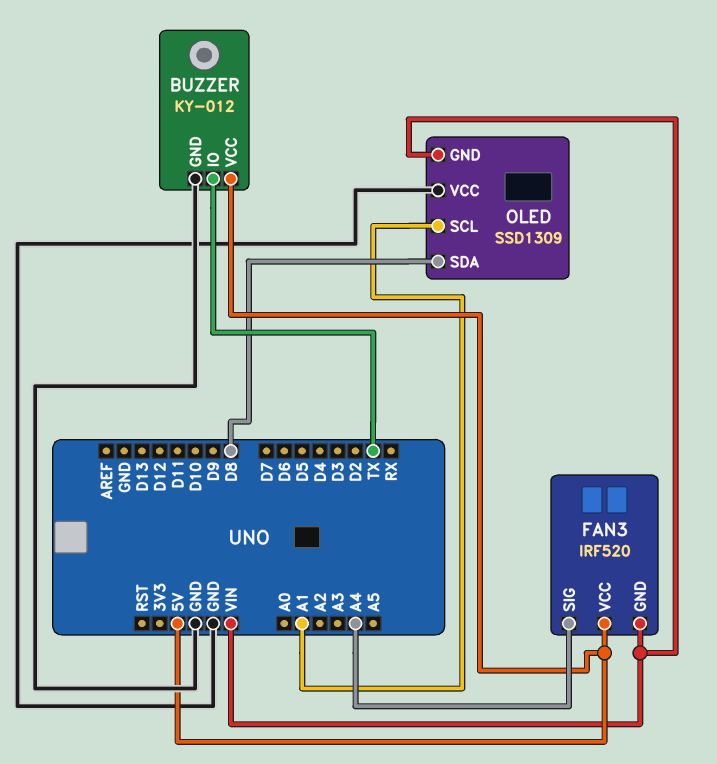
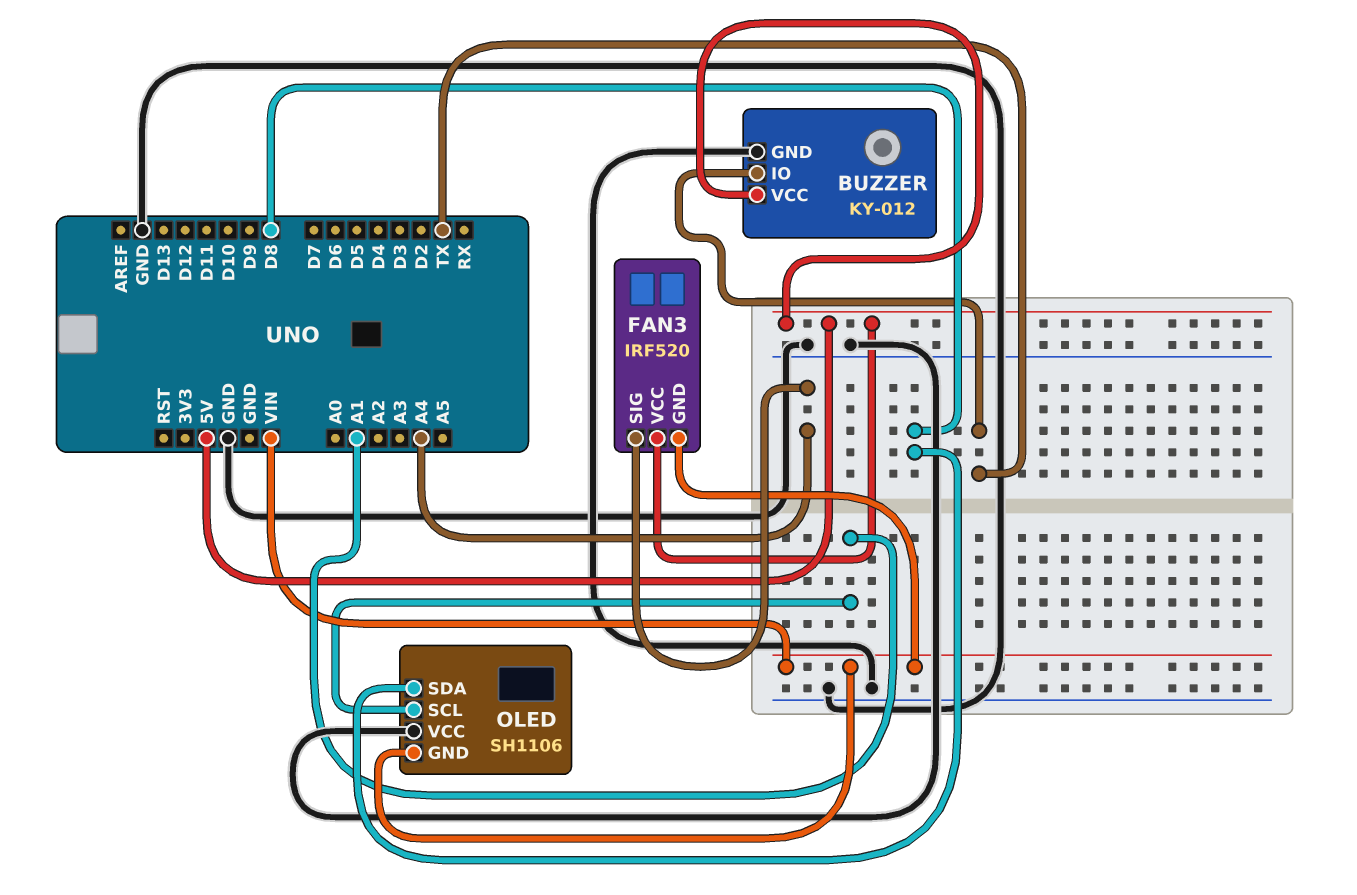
OLED: SSD1309 -> SH1106

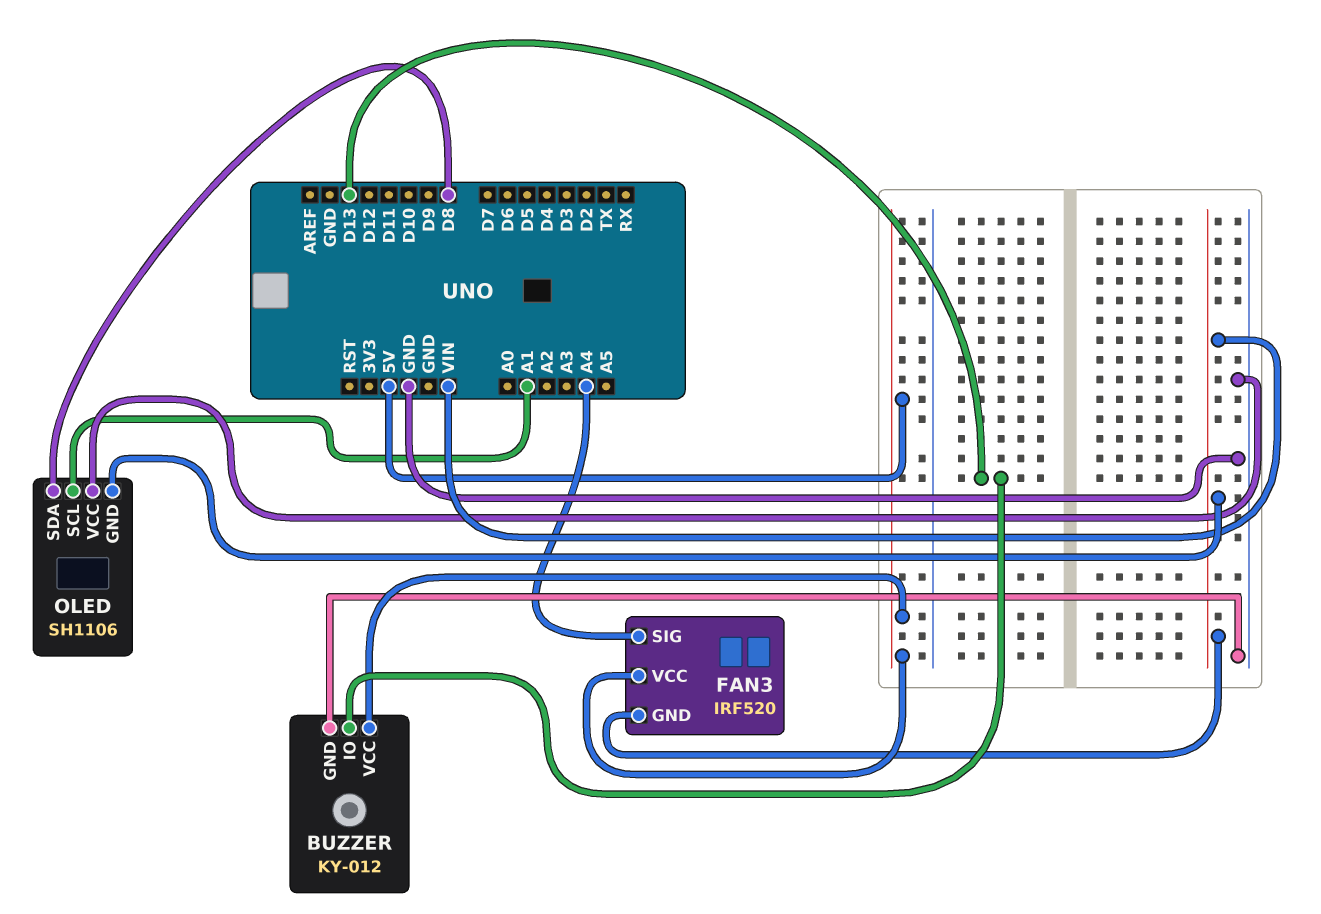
BUZZER pin IO: TX -> D13

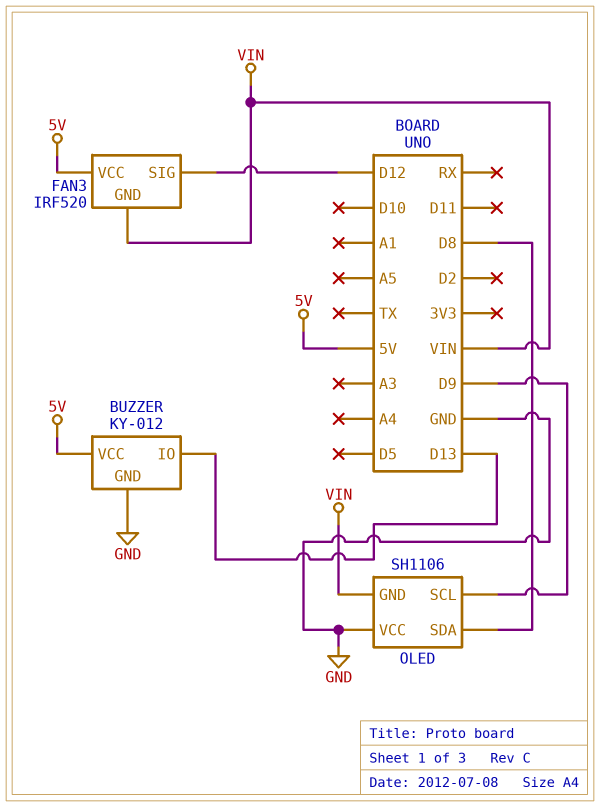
FAN3 pin SIG: A4 -> D12
OLED pin SCL: A1 -> D9

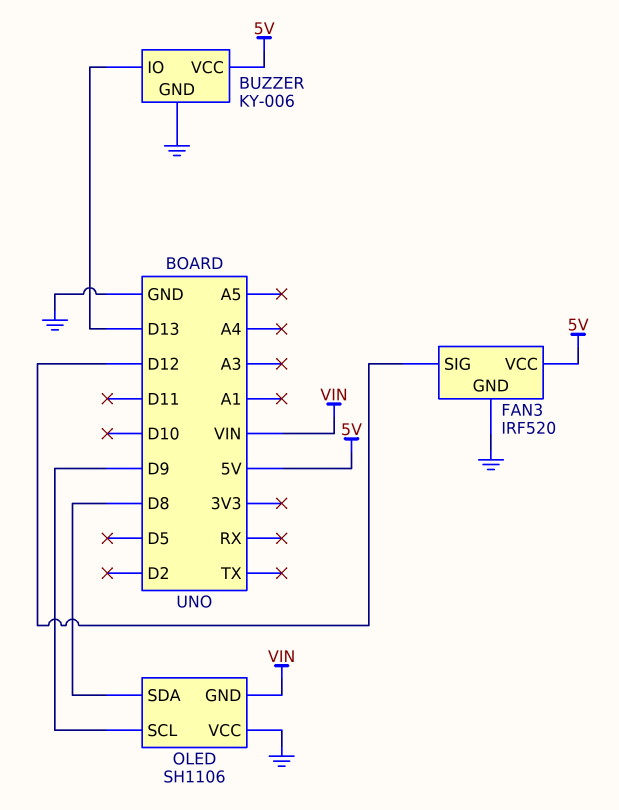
BUZZER: KY-012 -> KY-006
FAN3 pin GND: VIN -> GND

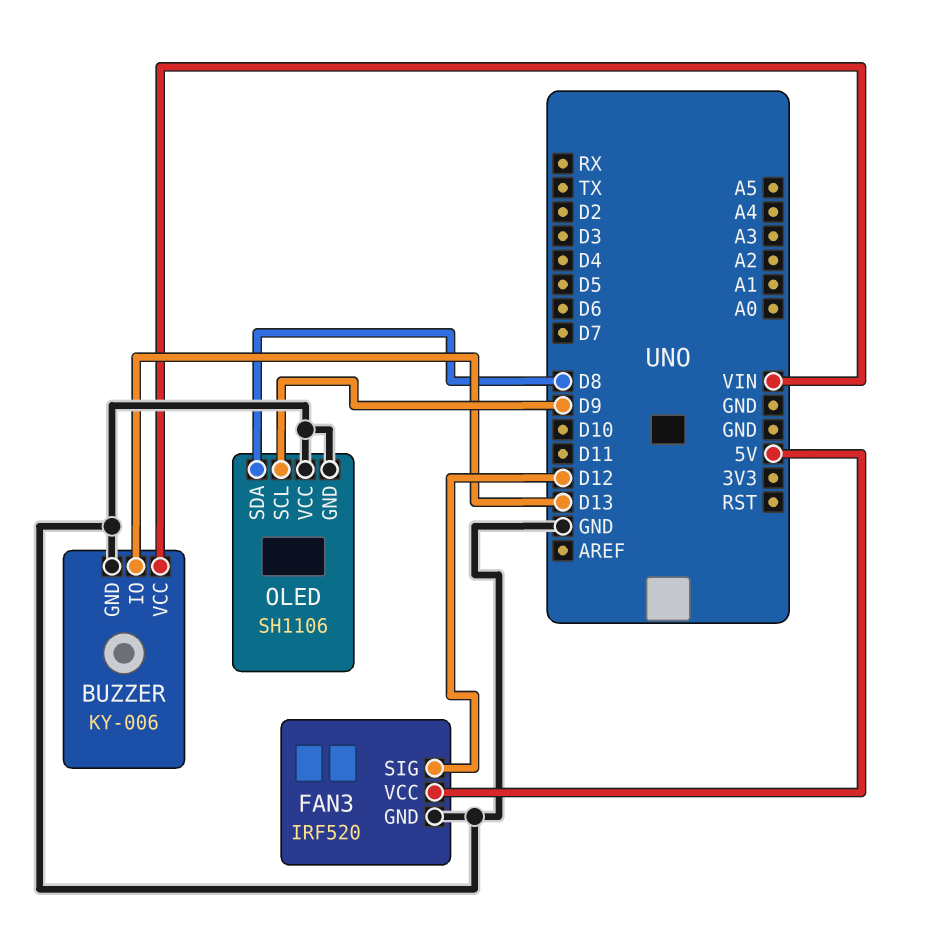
BUZZER pin VCC: 5V -> VIN
OLED pin GND: VIN -> GND

